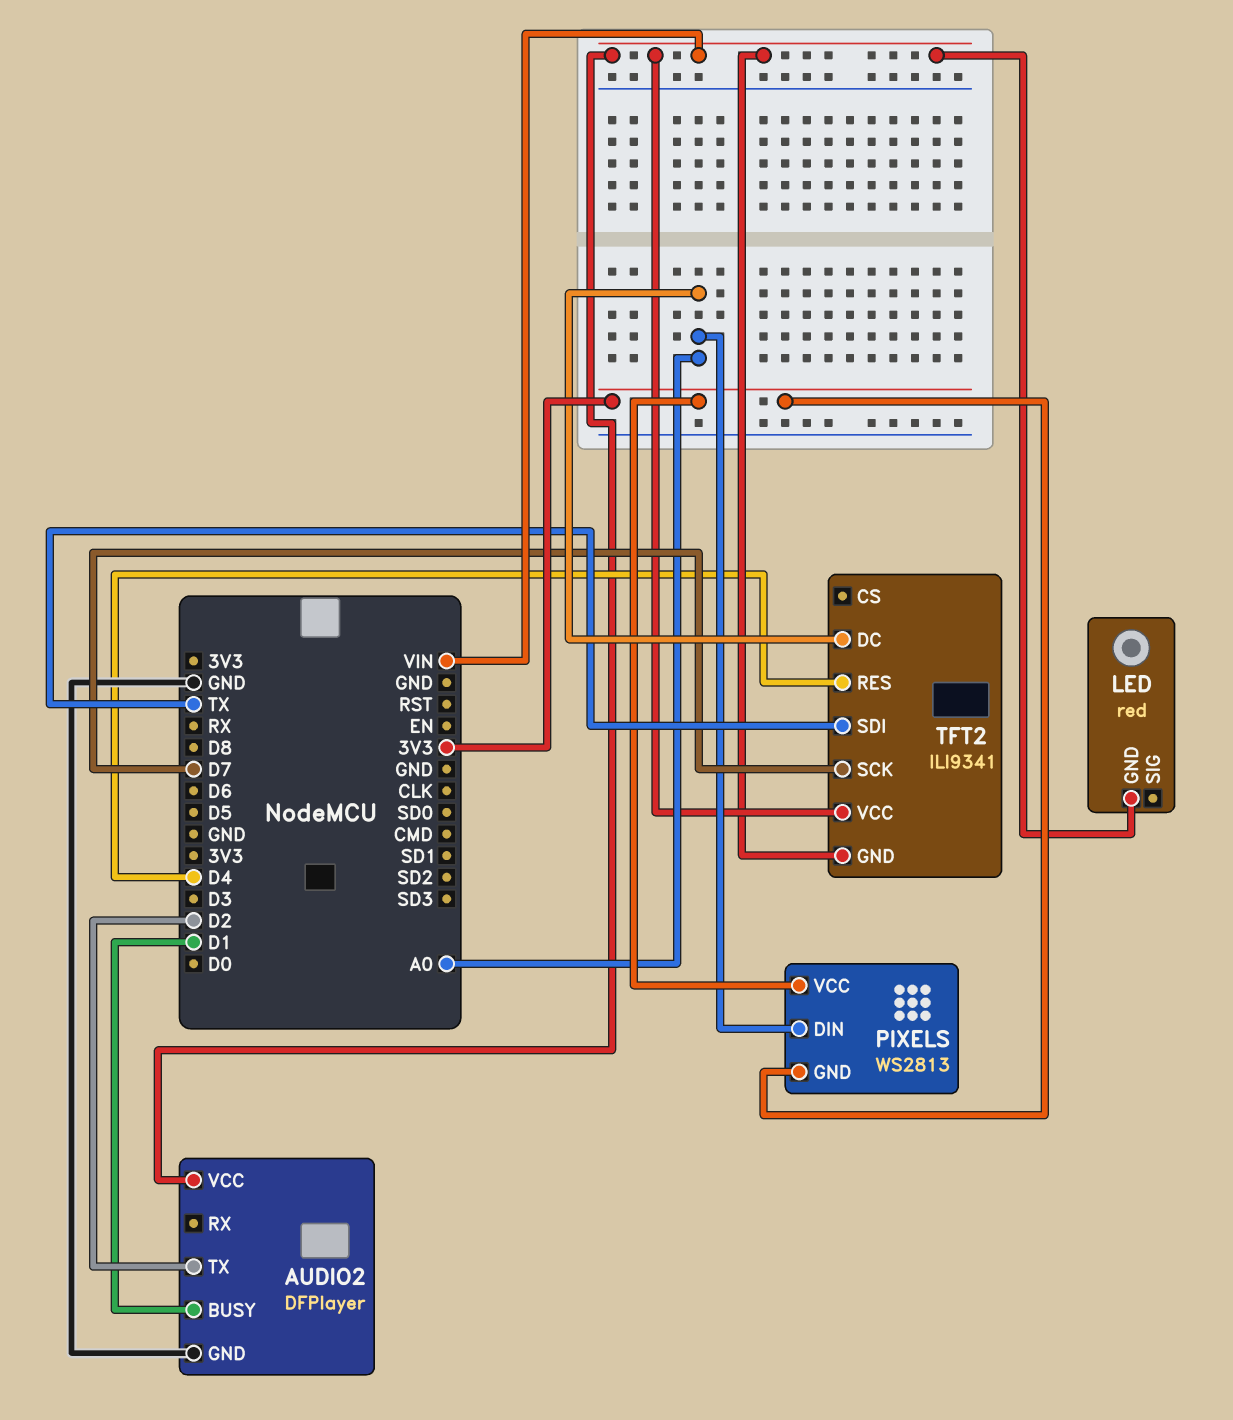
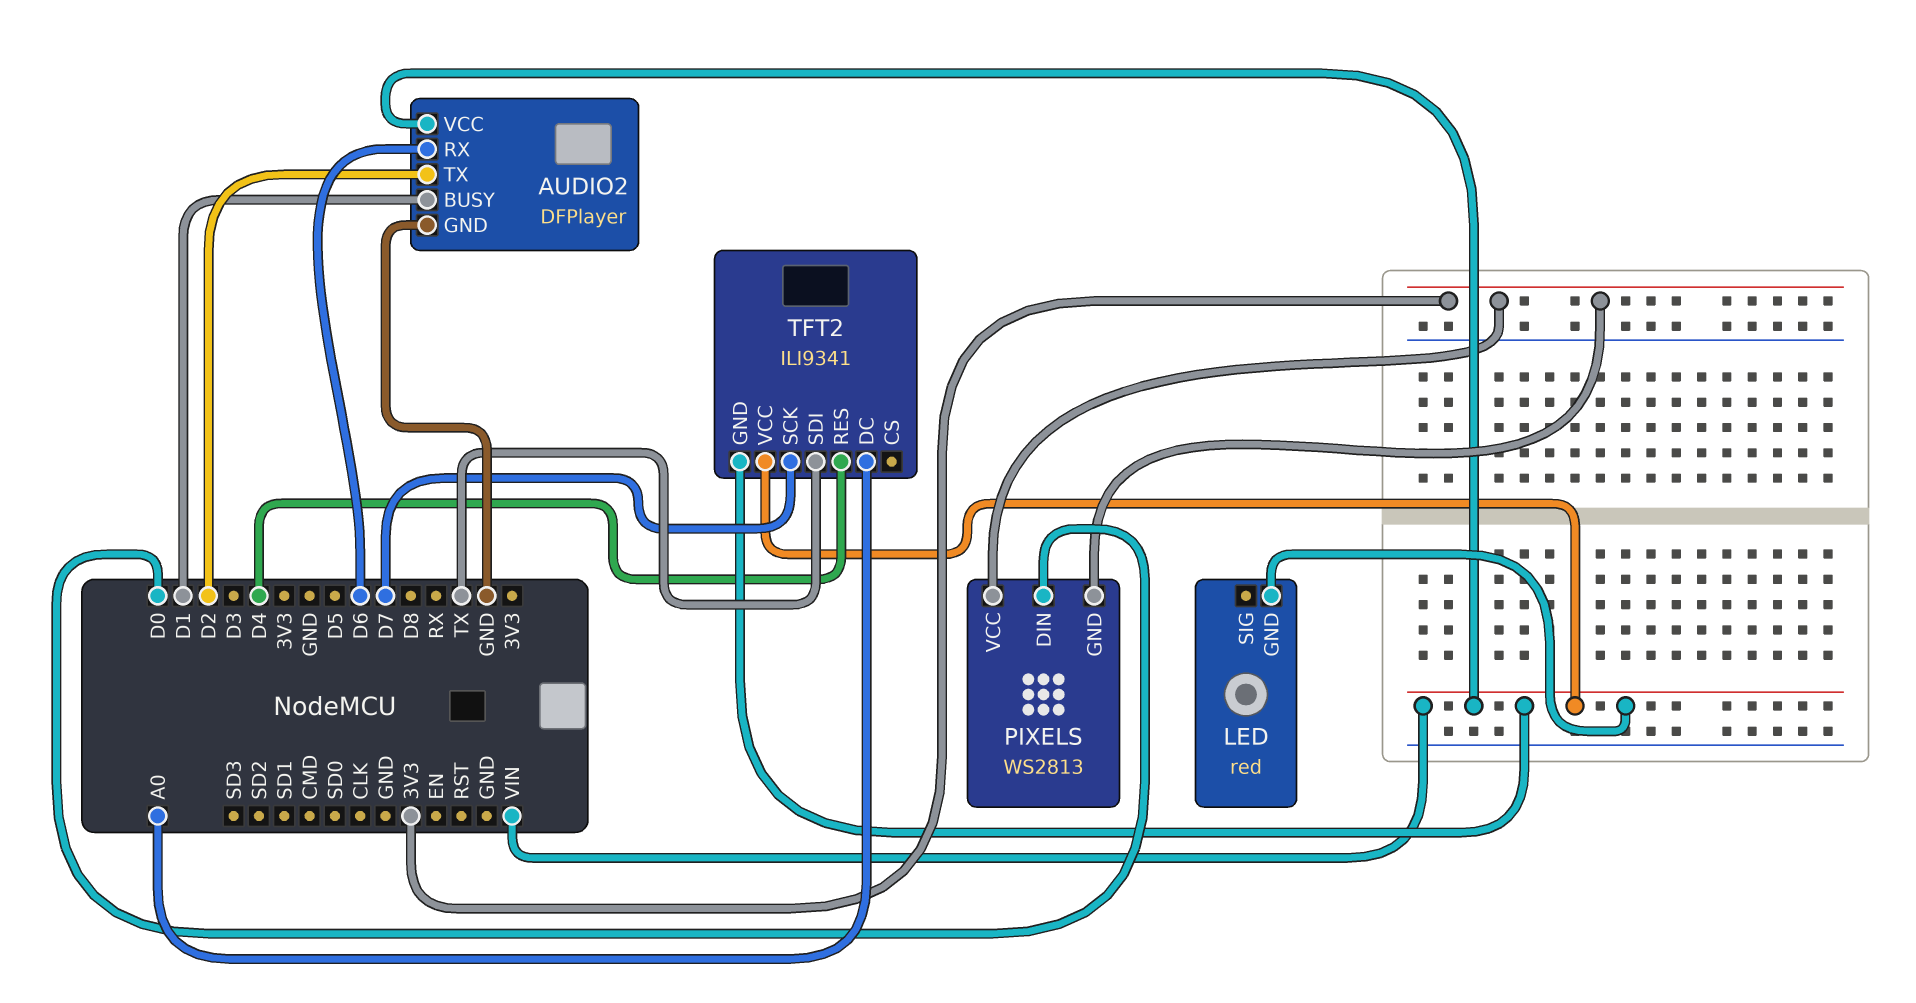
AUDIO2 pin RX: none -> D6
PIXELS pin DIN: A0 -> D0

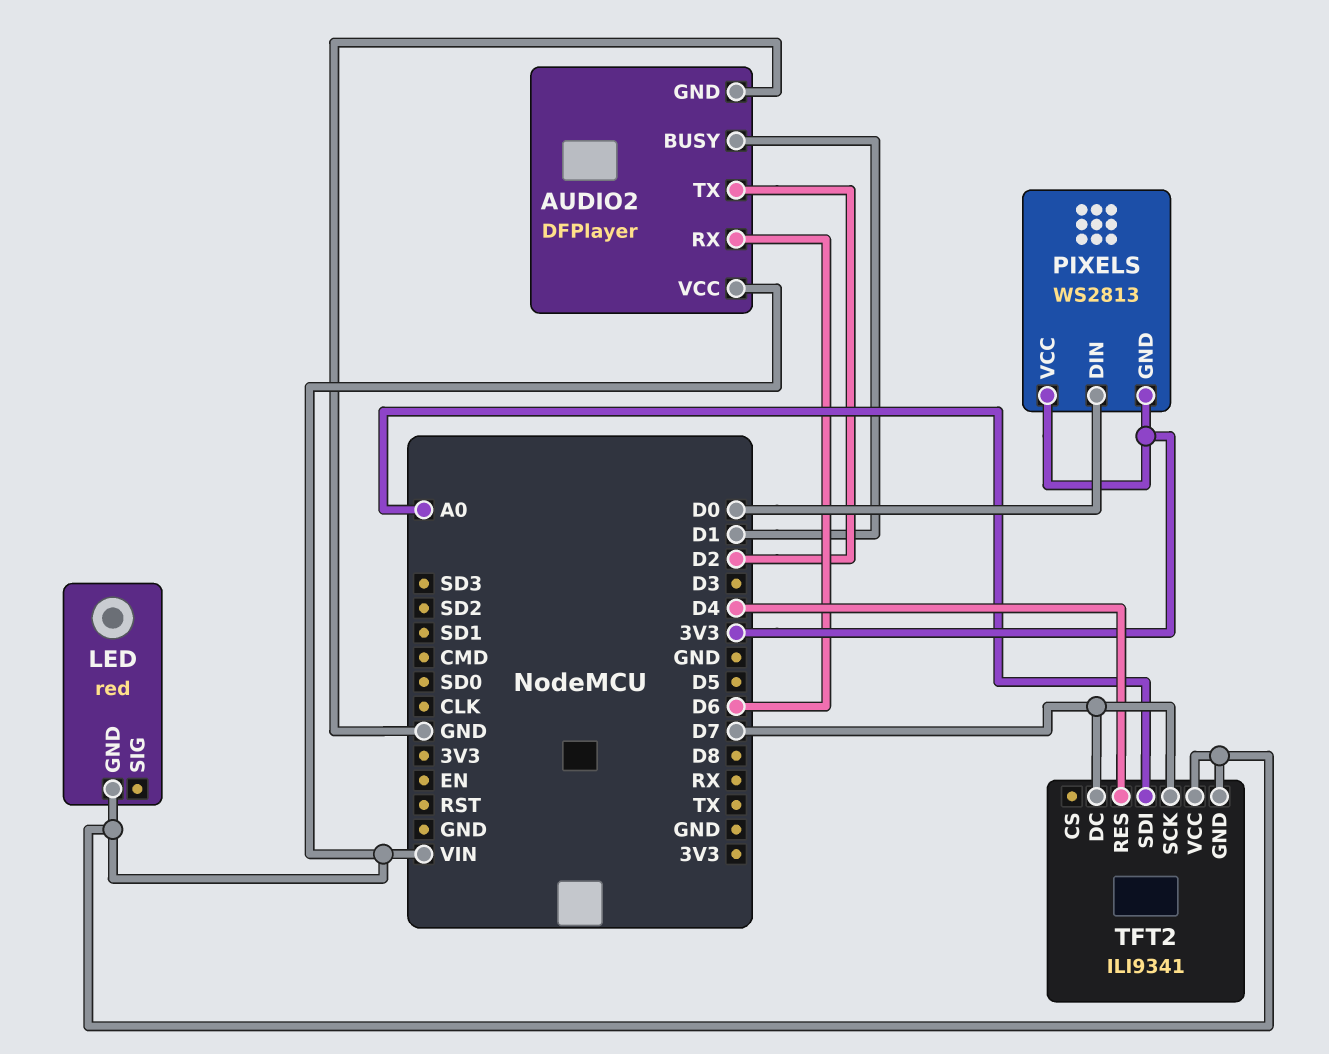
TFT2 pin DC: A0 -> D7
TFT2 pin SDI: TX -> A0

